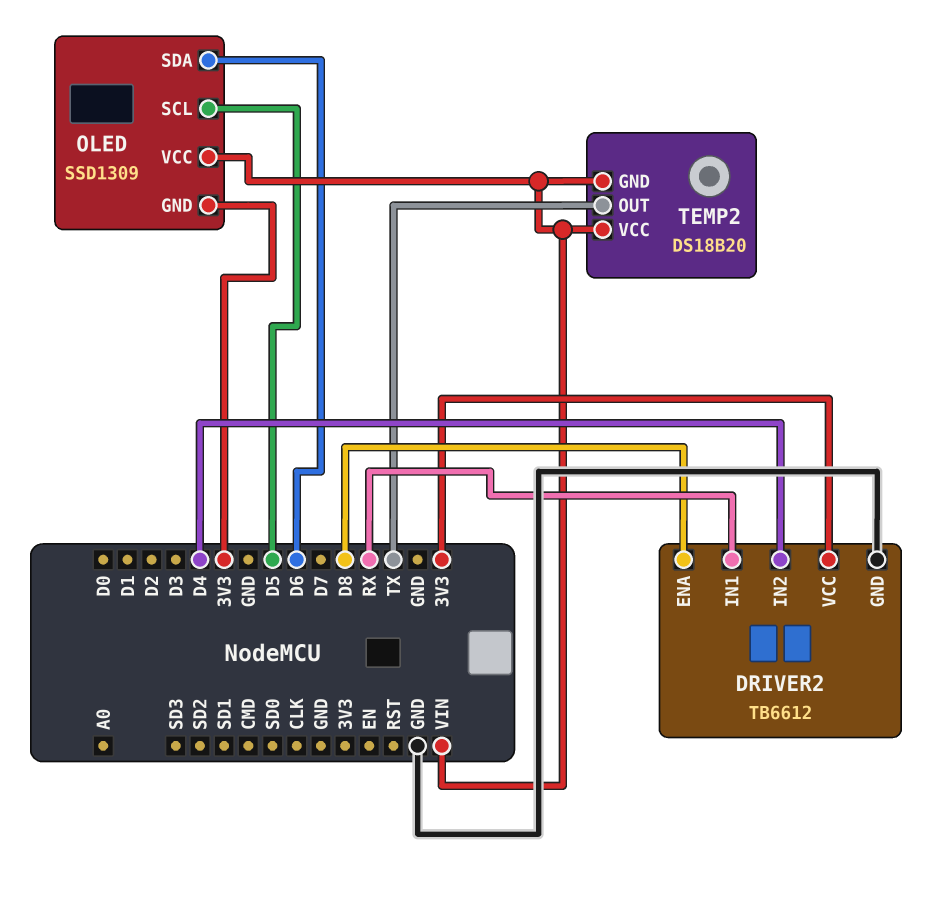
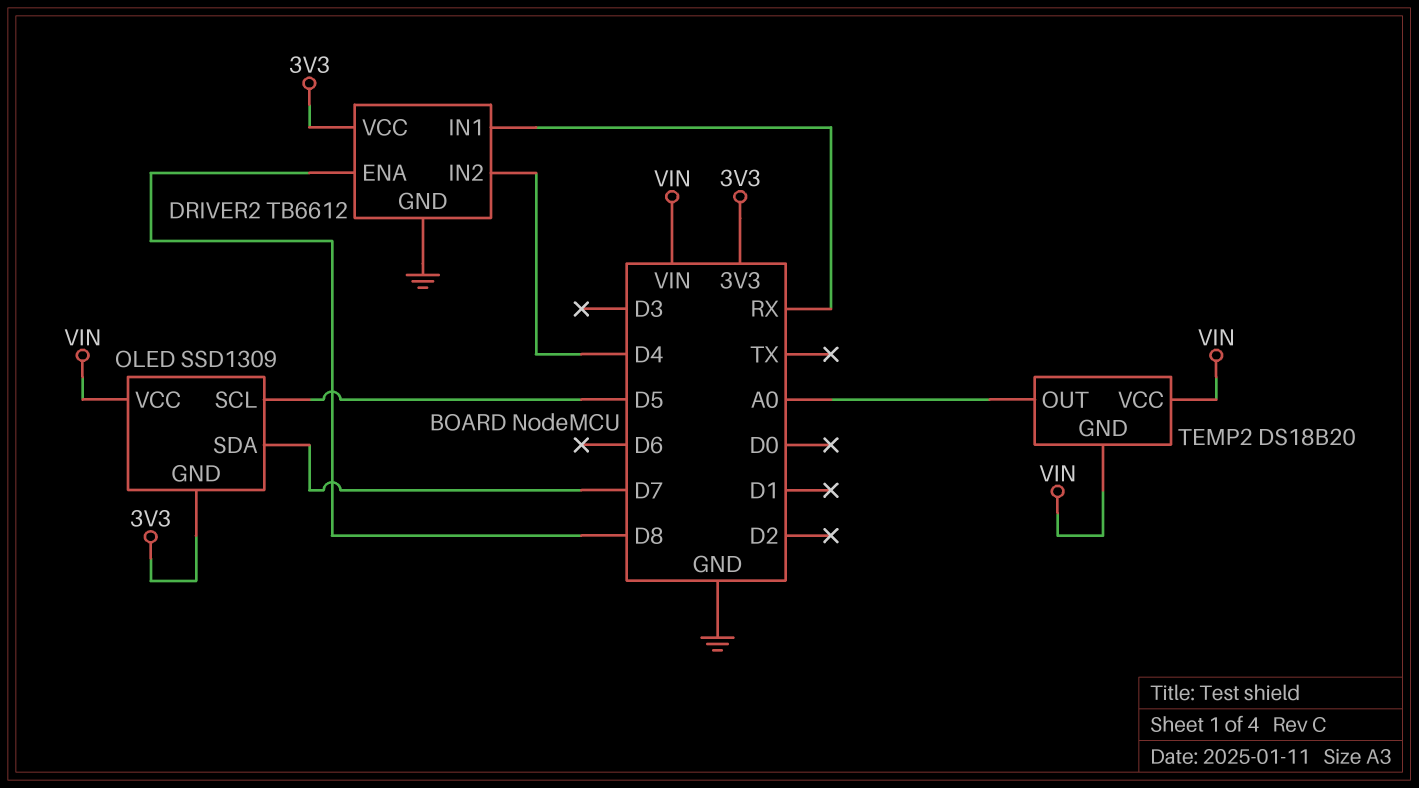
OLED pin SDA: D6 -> D7
TEMP2 pin OUT: TX -> A0

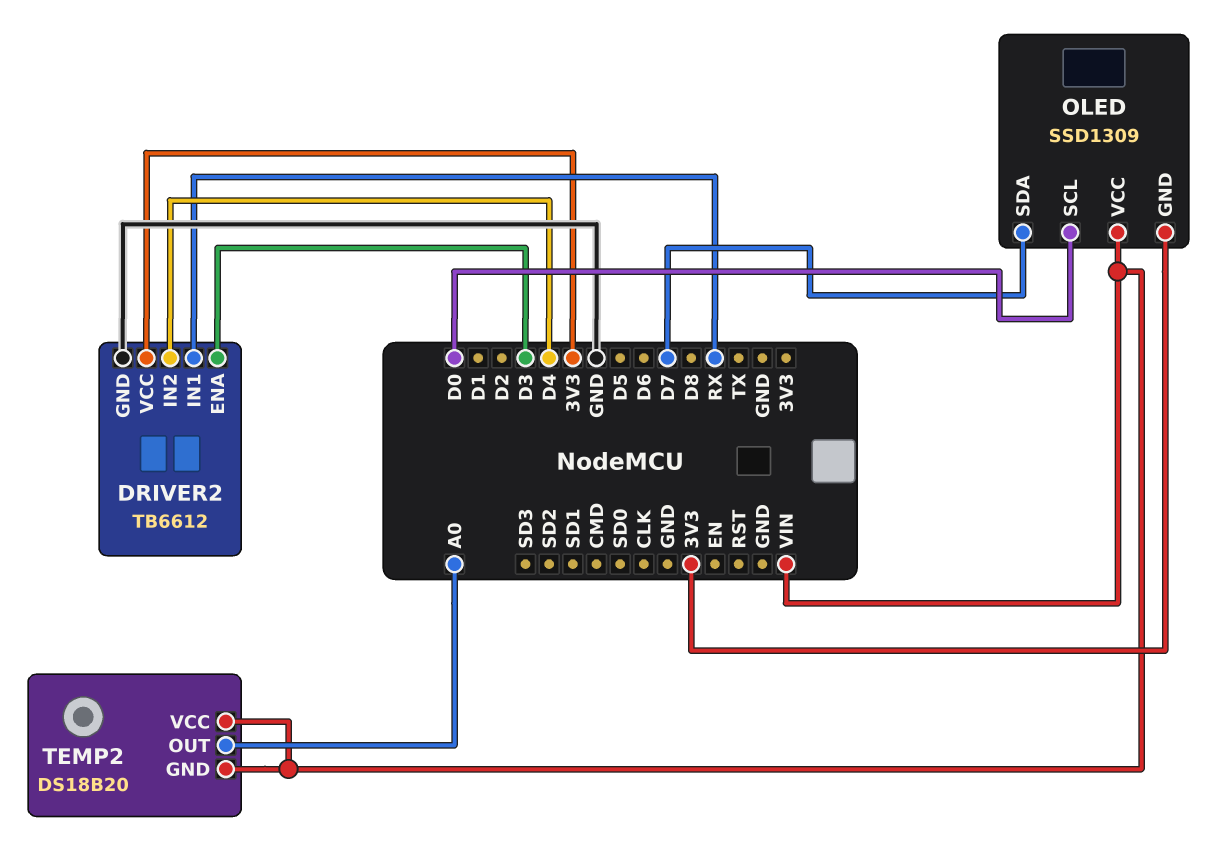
DRIVER2 pin ENA: D8 -> D3
OLED pin SCL: D5 -> D0

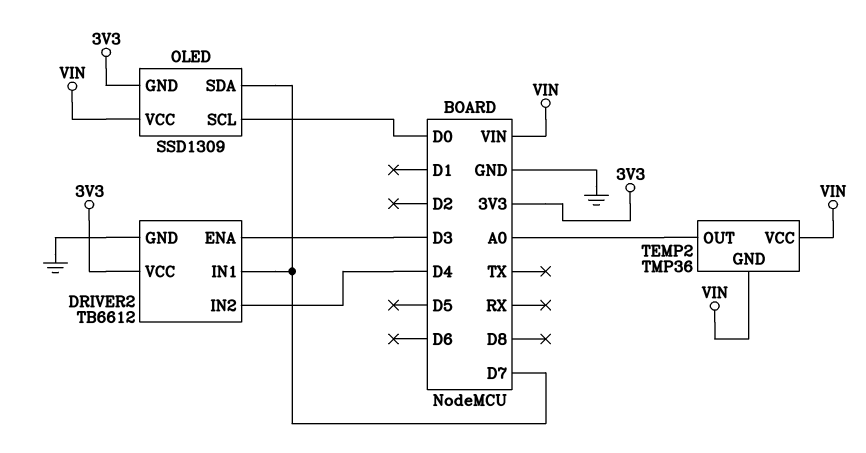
DRIVER2 pin IN1: RX -> D7
TEMP2: DS18B20 -> TMP36

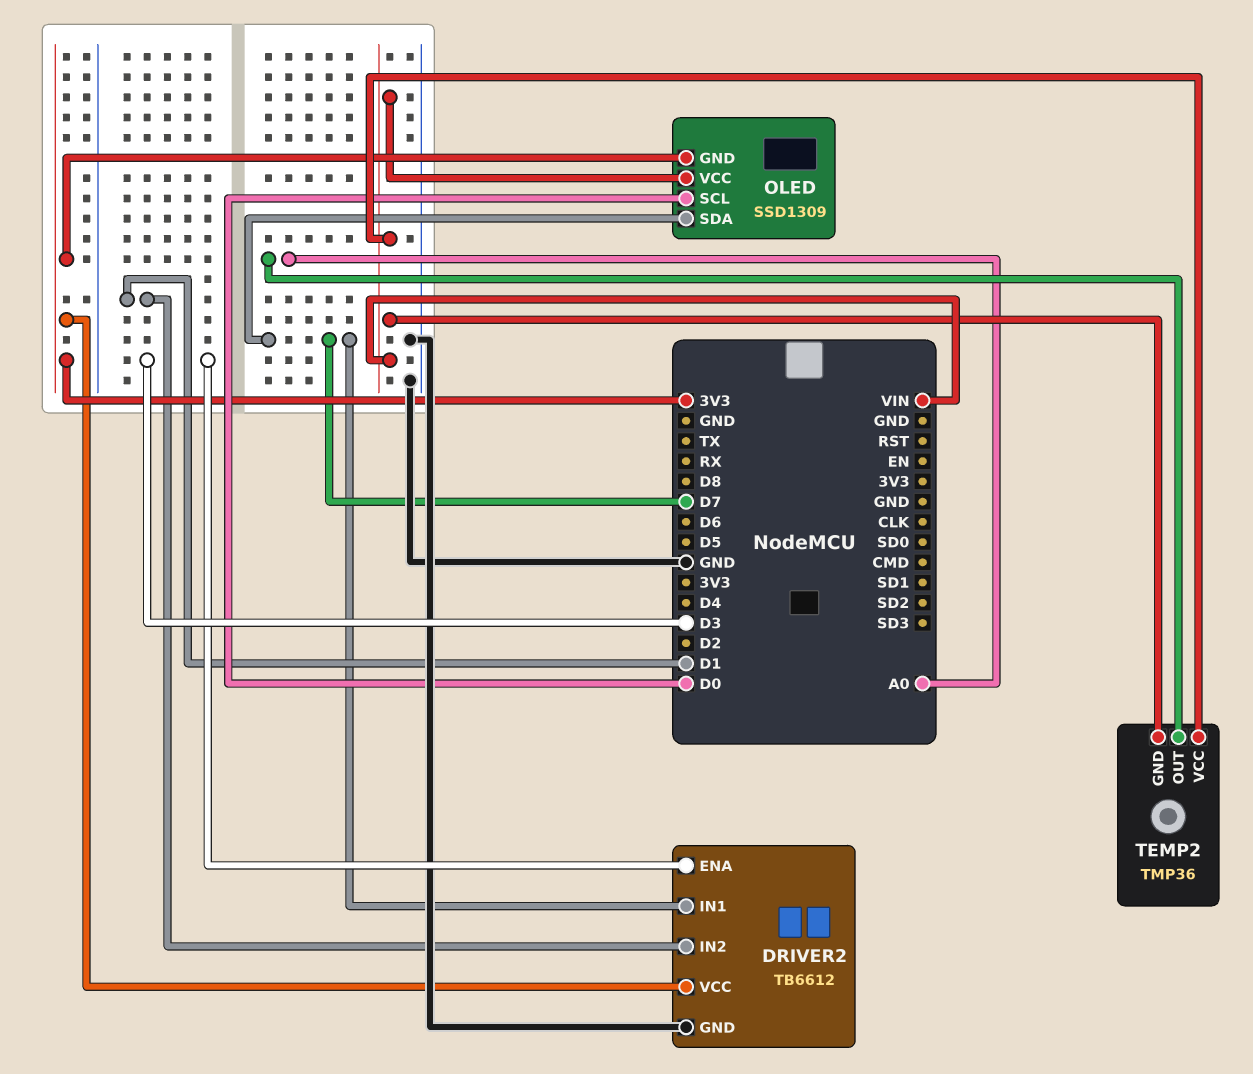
DRIVER2 pin IN2: D4 -> D1

